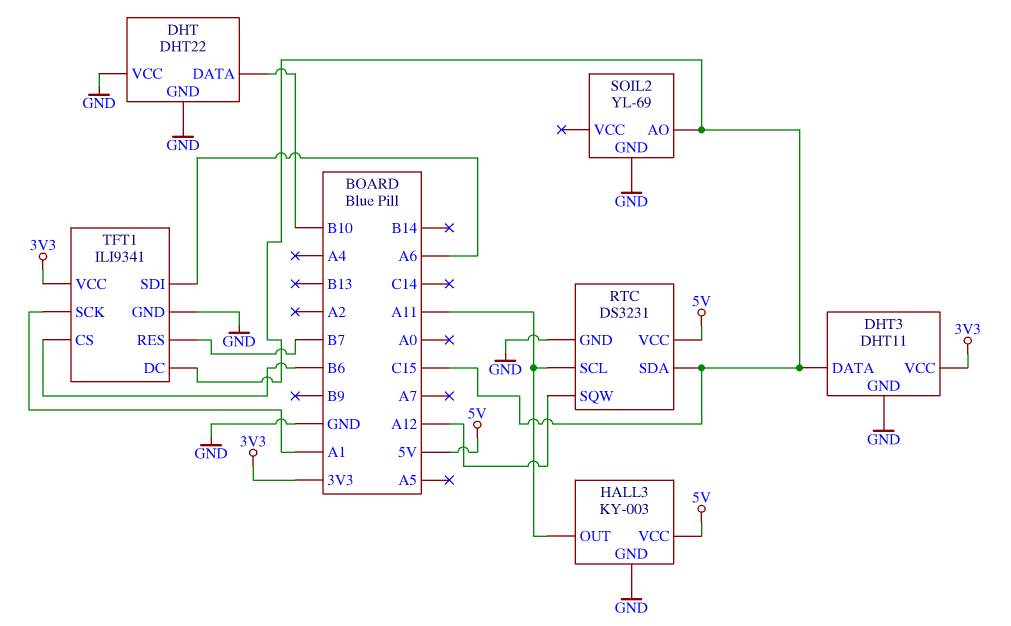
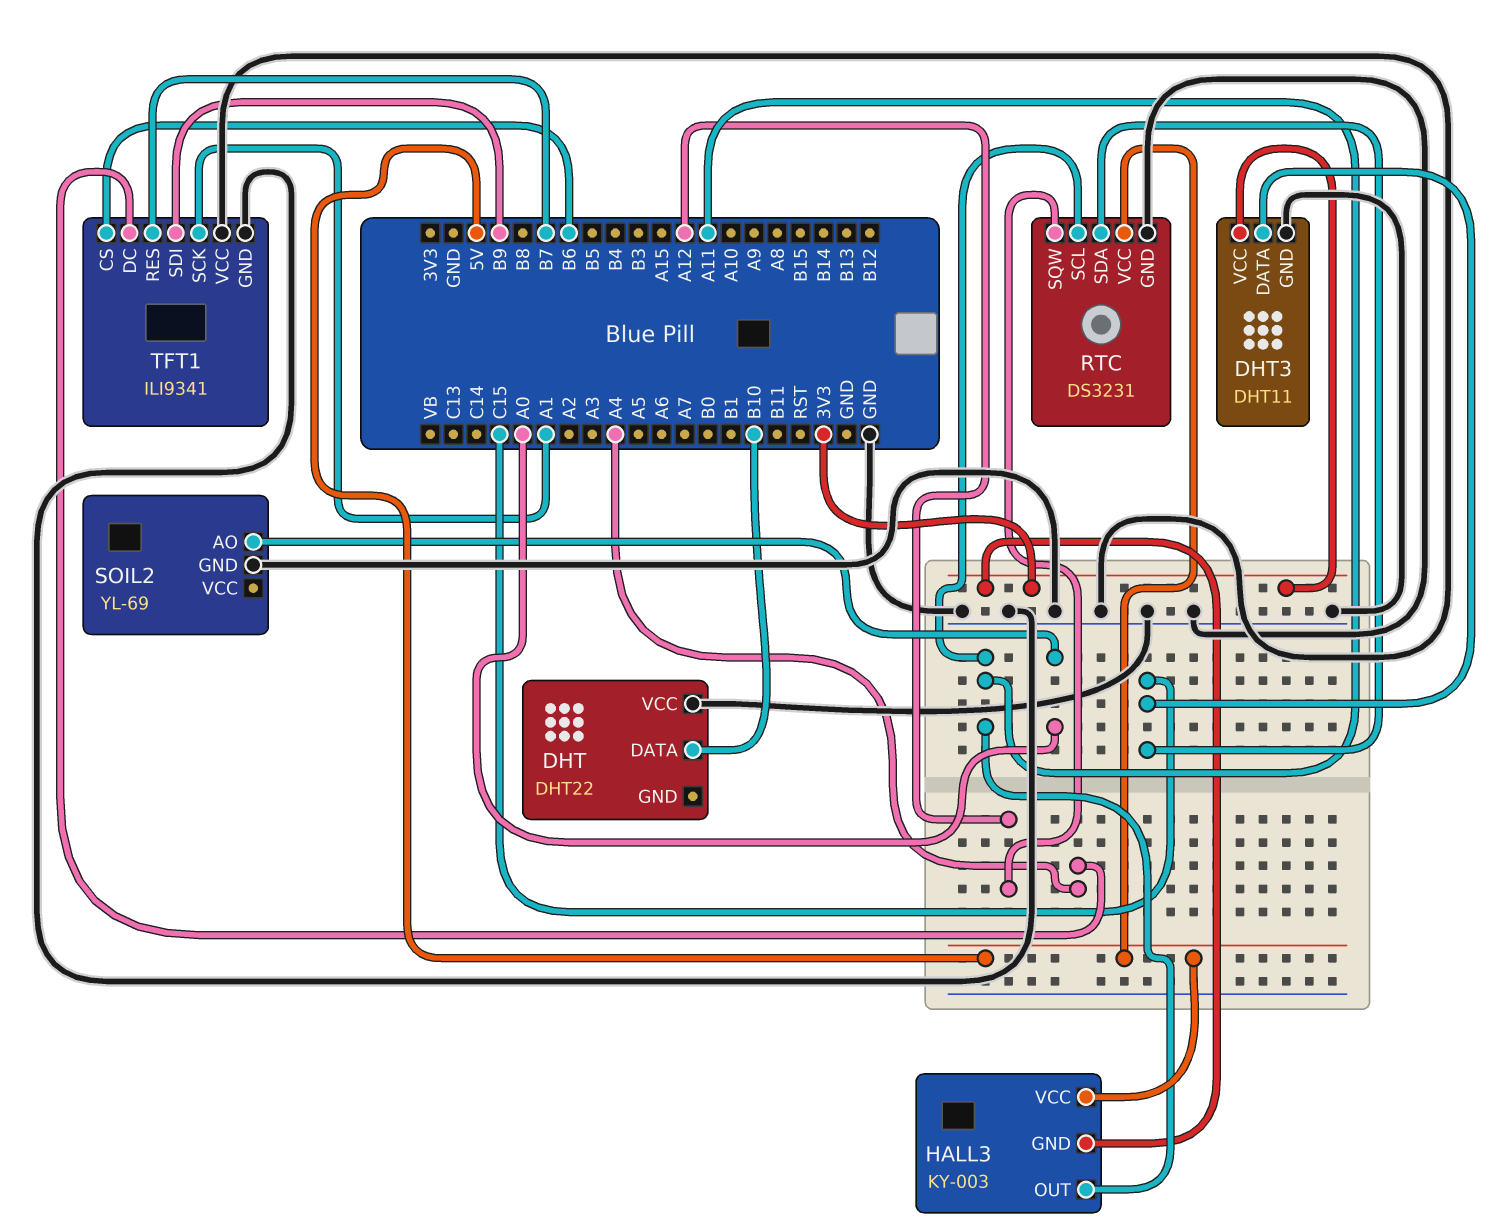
DHT pin GND: GND -> none
HALL3 pin GND: GND -> 3V3
SOIL2 pin AO: C15 -> A0
TFT1 pin DC: C15 -> A4
TFT1 pin SDI: A6 -> B9
TFT1 pin VCC: 3V3 -> GND

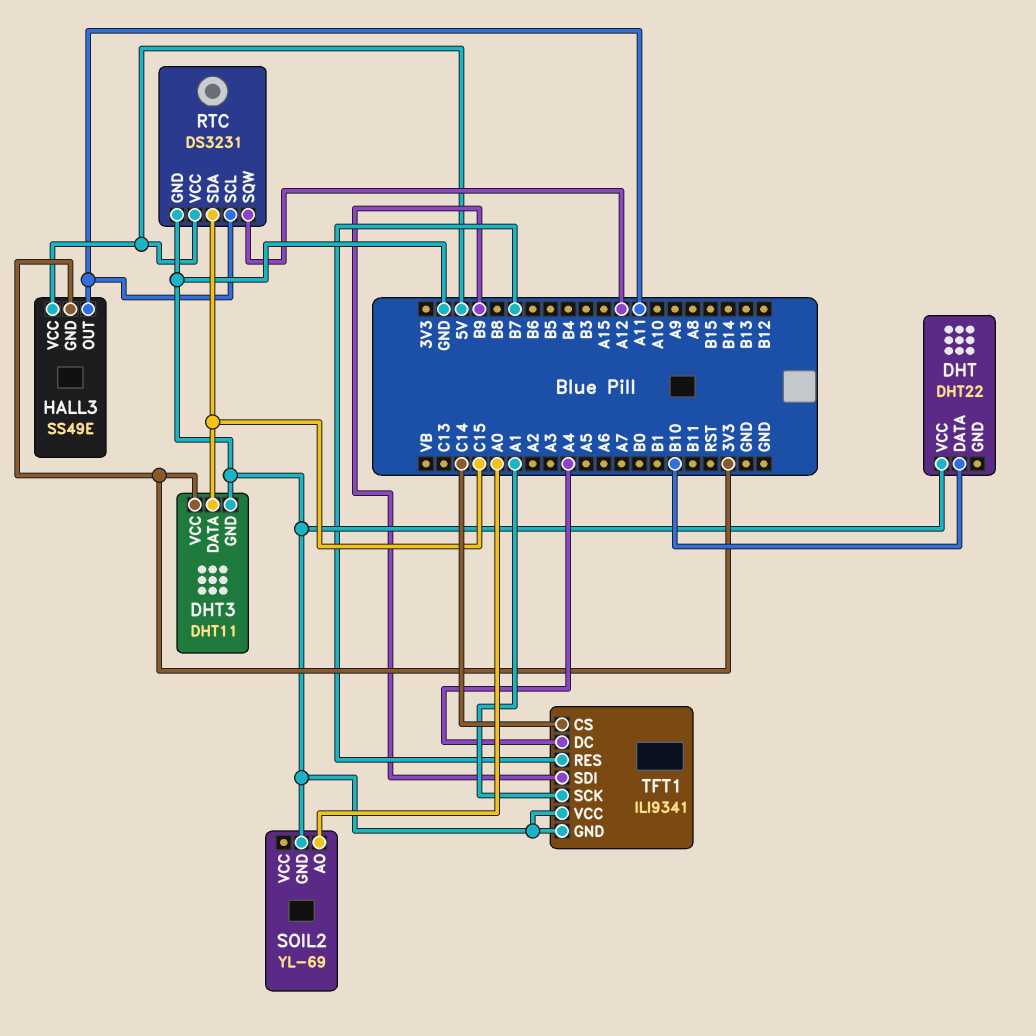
HALL3: KY-003 -> SS49E
TFT1 pin CS: B6 -> C14

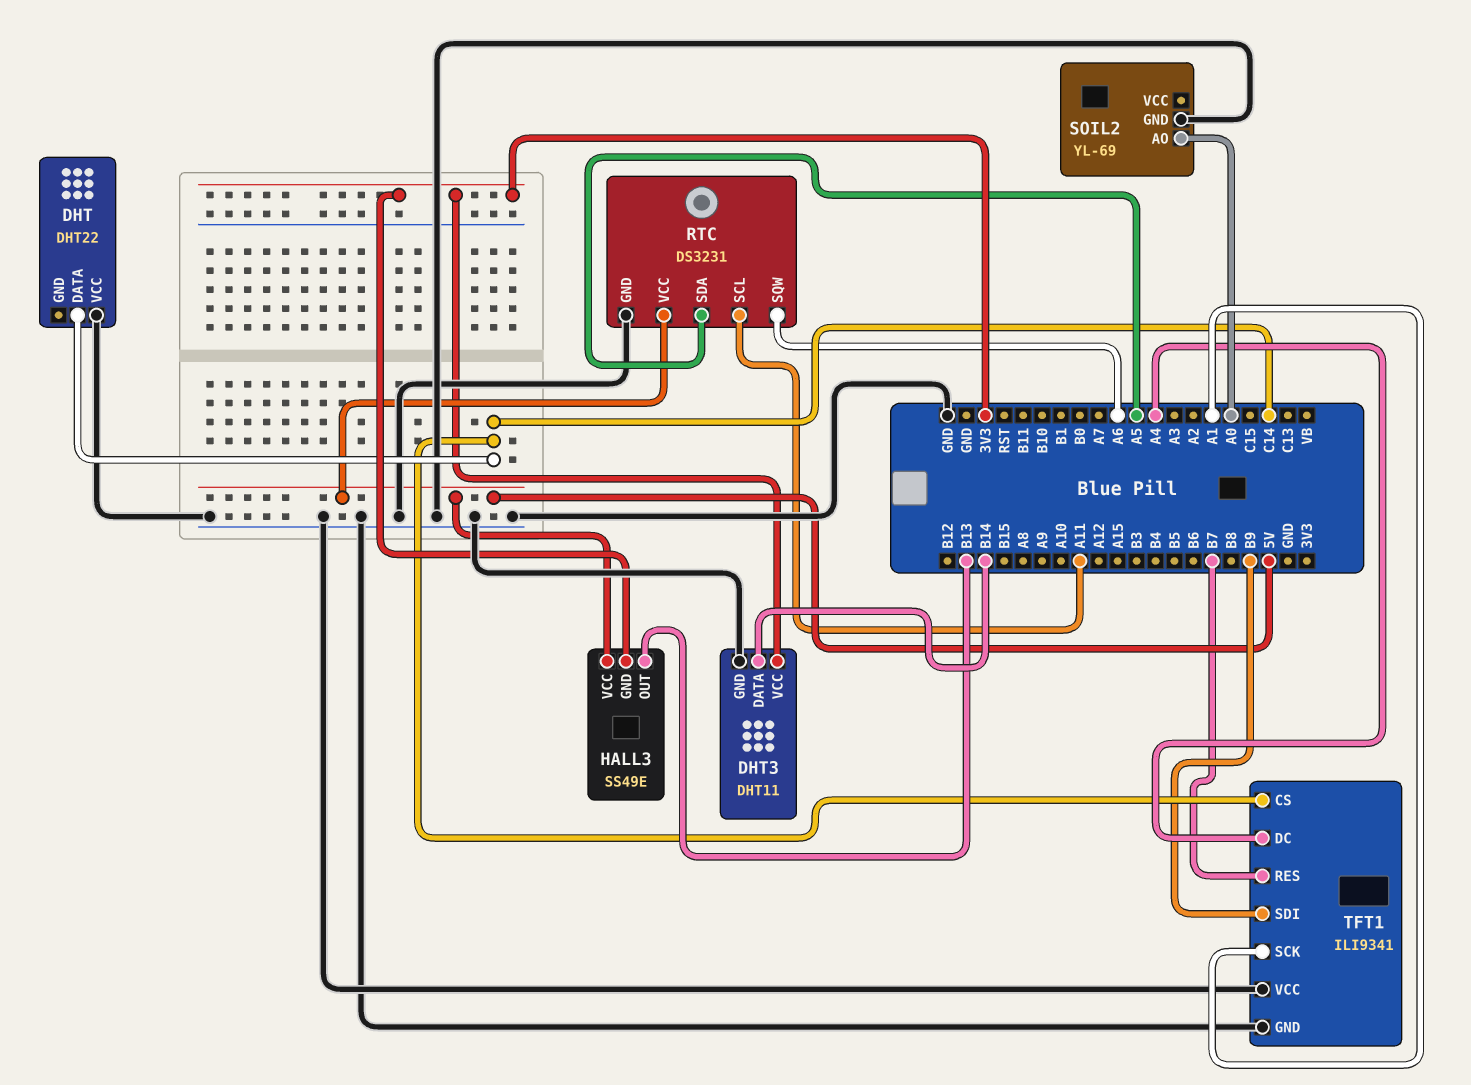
DHT pin DATA: B10 -> C14
DHT3 pin DATA: C15 -> B14
HALL3 pin OUT: A11 -> B13
RTC pin SDA: C15 -> A5
RTC pin SQW: A12 -> A6

